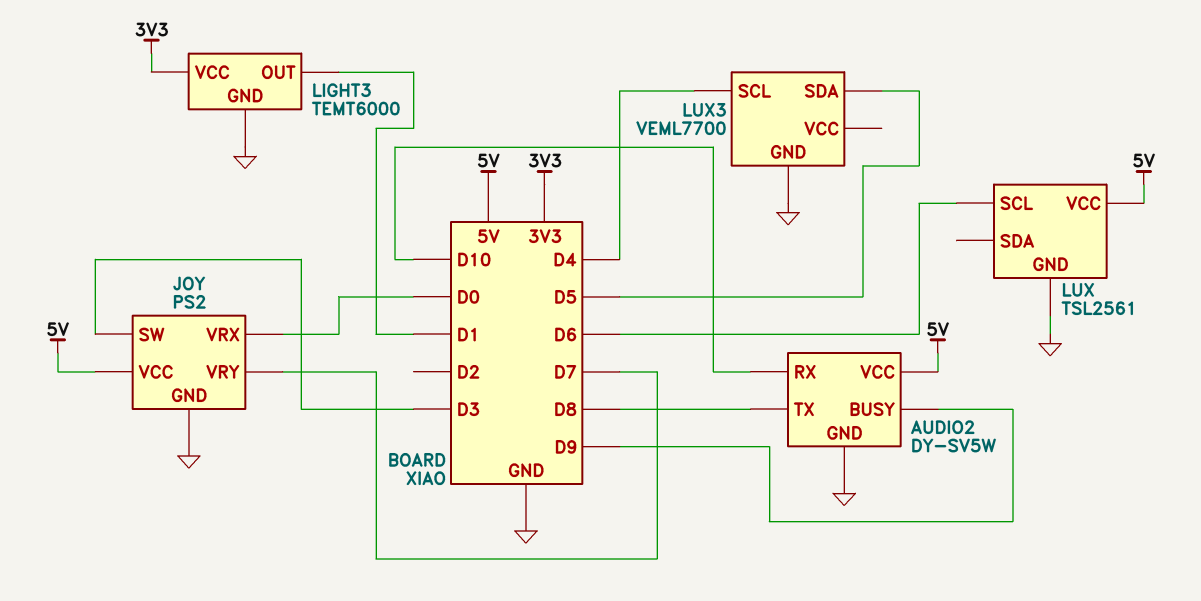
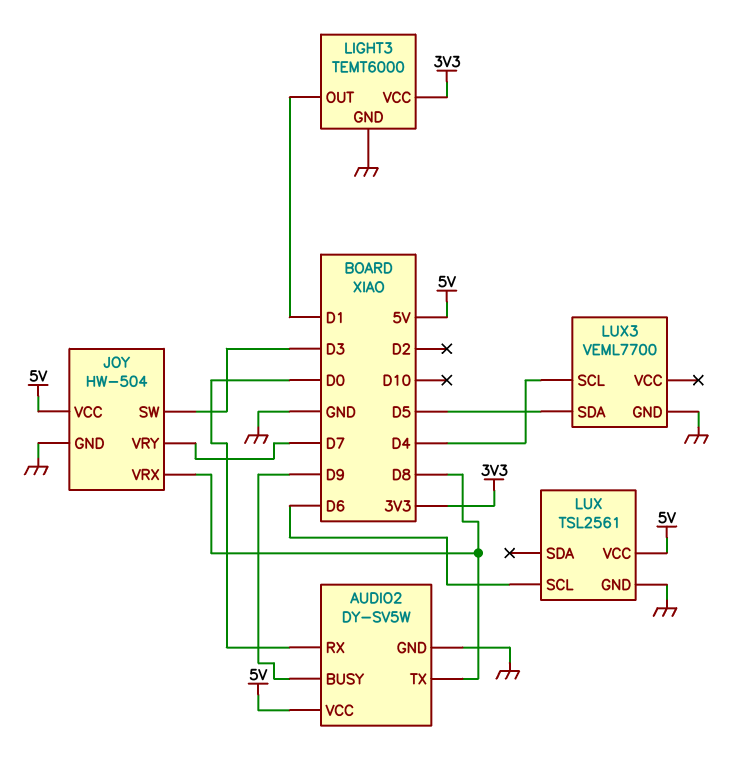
AUDIO2 pin RX: D10 -> D0
JOY: PS2 -> HW-504
JOY pin VRX: D0 -> D8

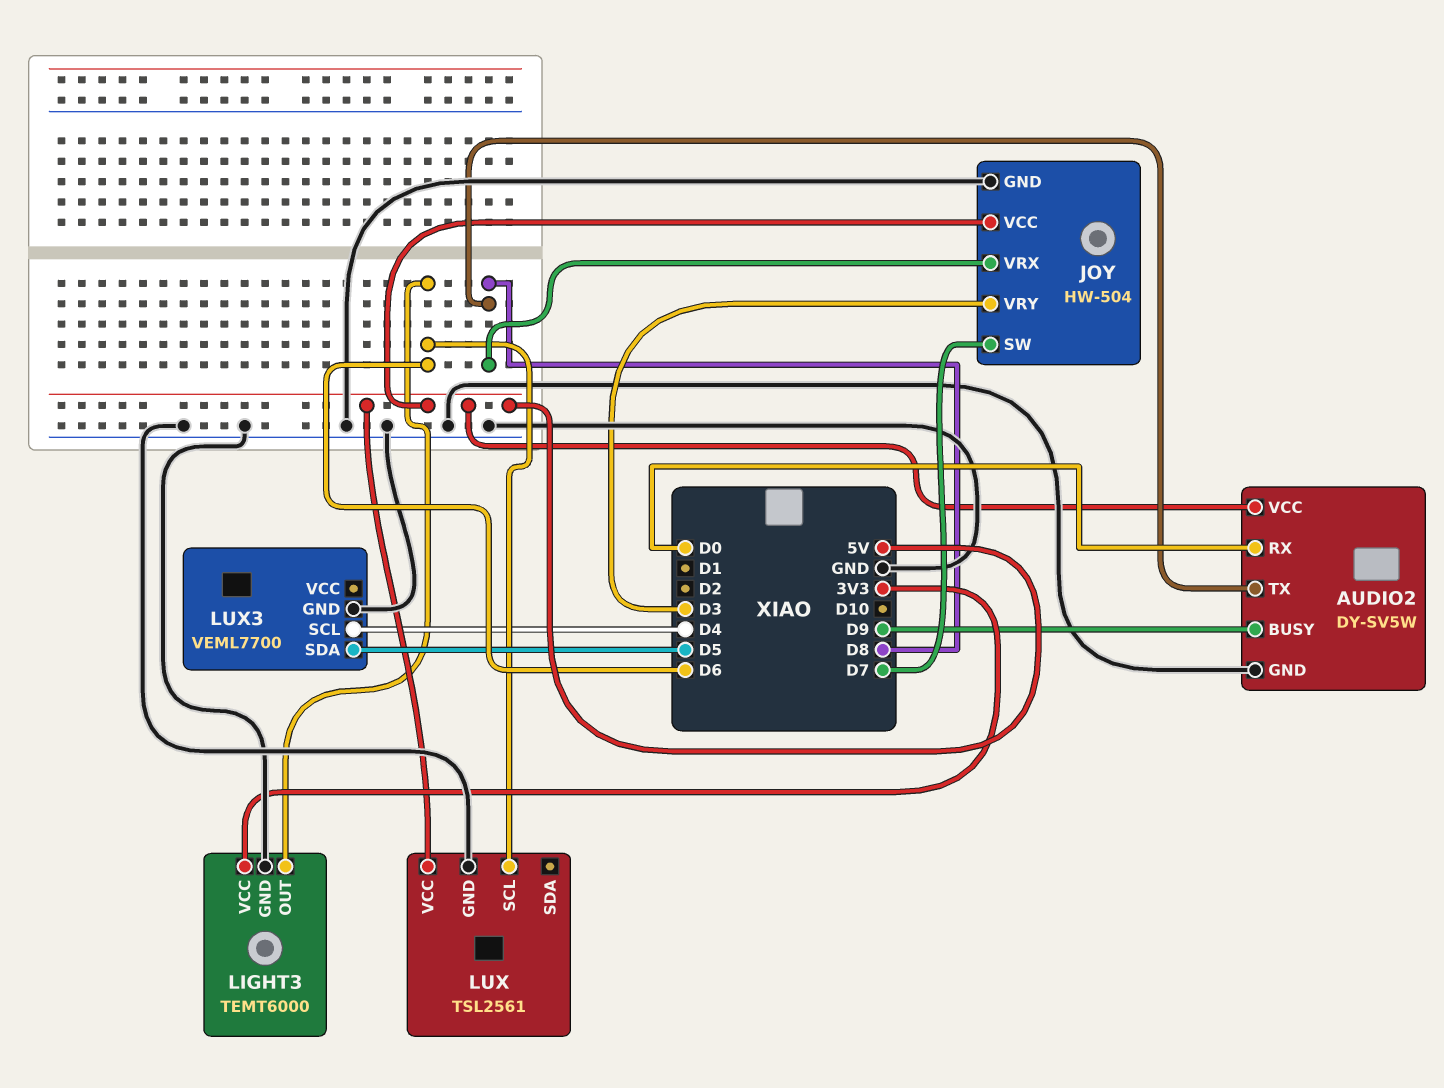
JOY pin SW: D3 -> D7
JOY pin VRY: D7 -> D3
LIGHT3 pin OUT: D1 -> D6

